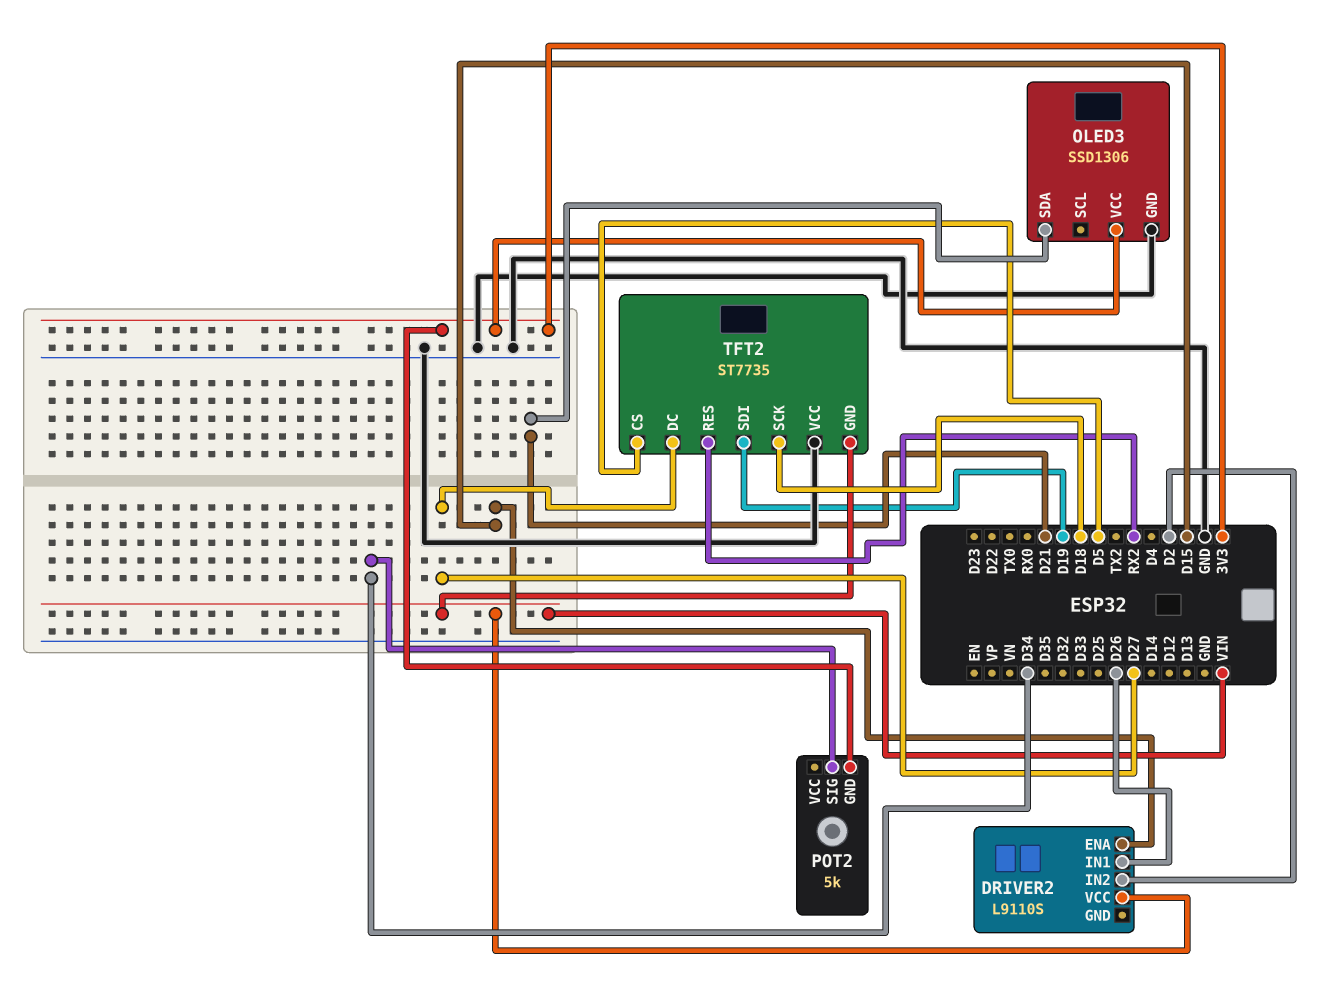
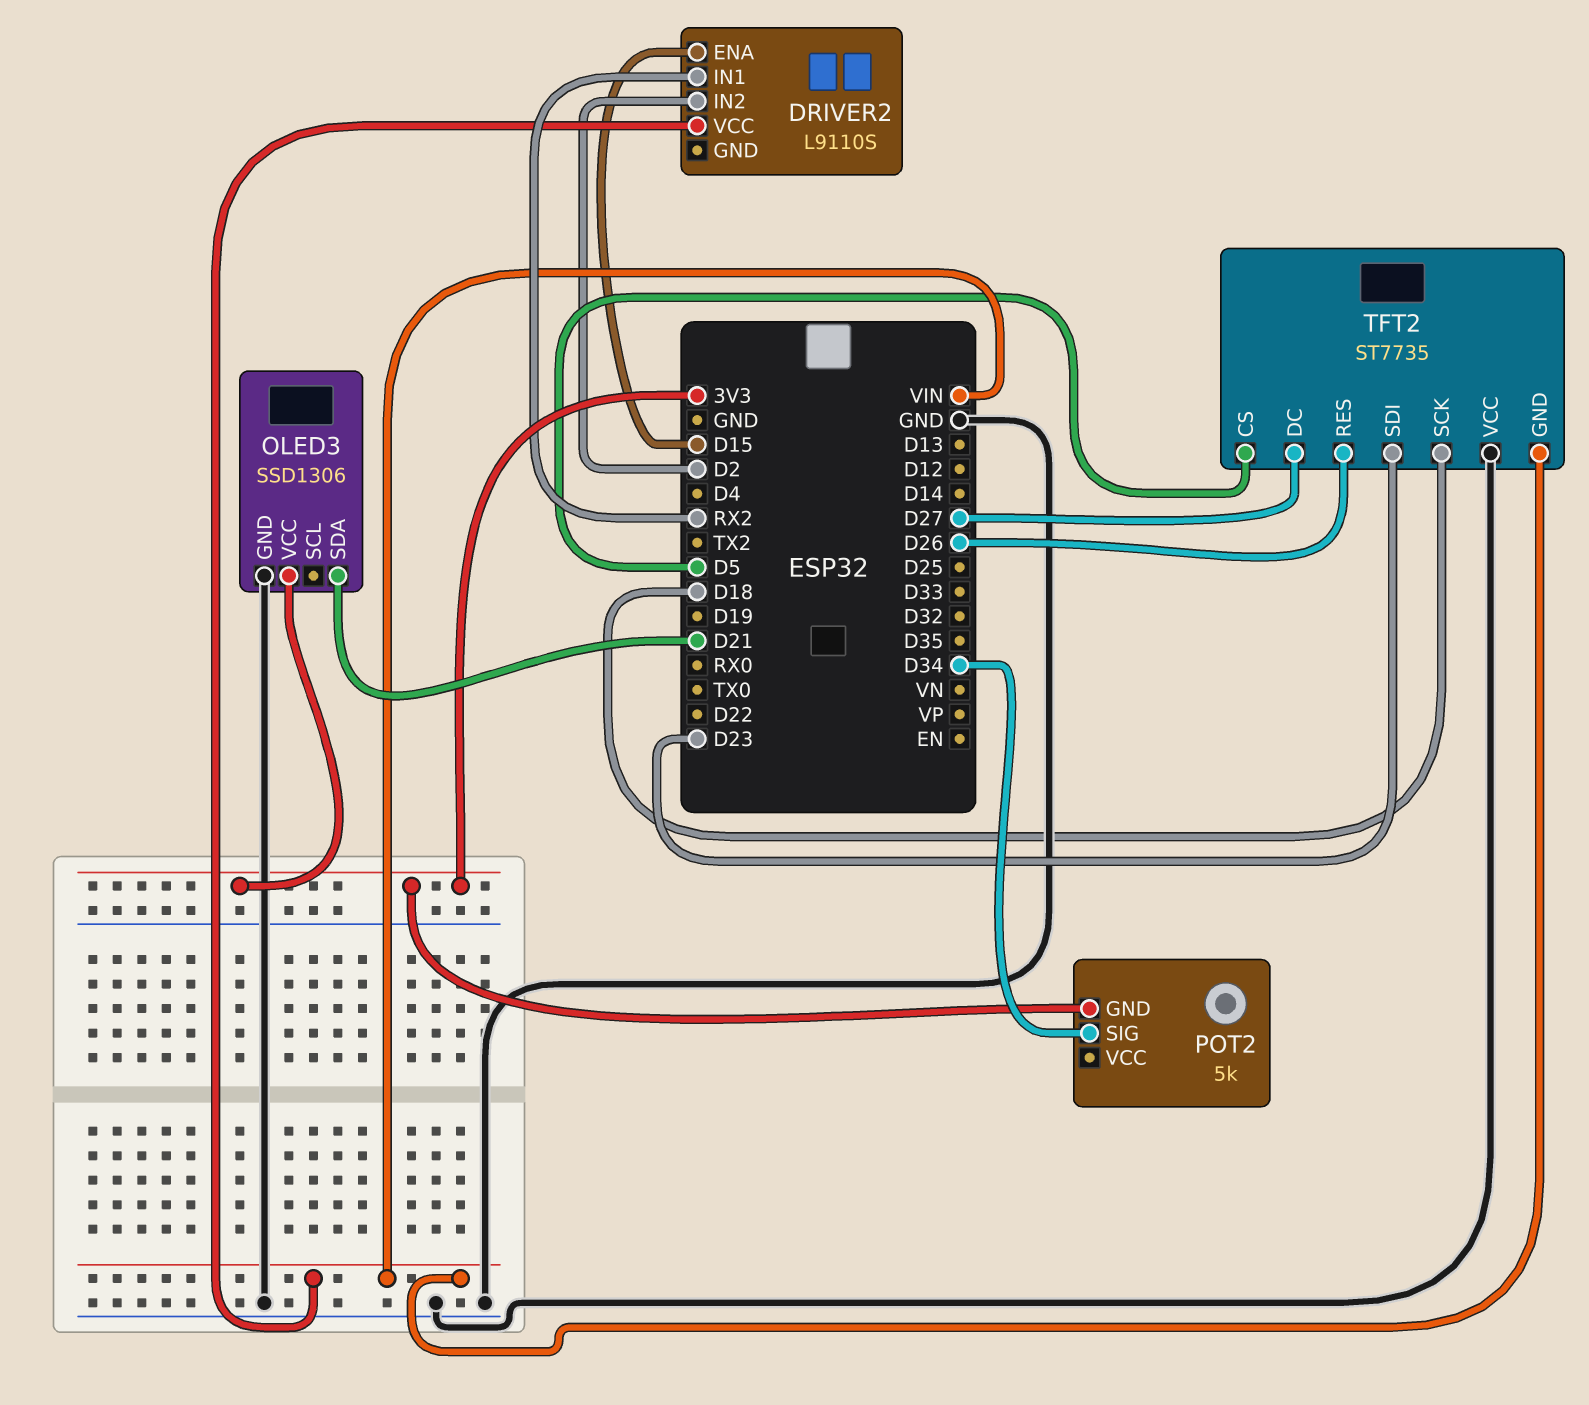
DRIVER2 pin IN1: D26 -> RX2
TFT2 pin RES: RX2 -> D26
TFT2 pin SDI: D19 -> D23

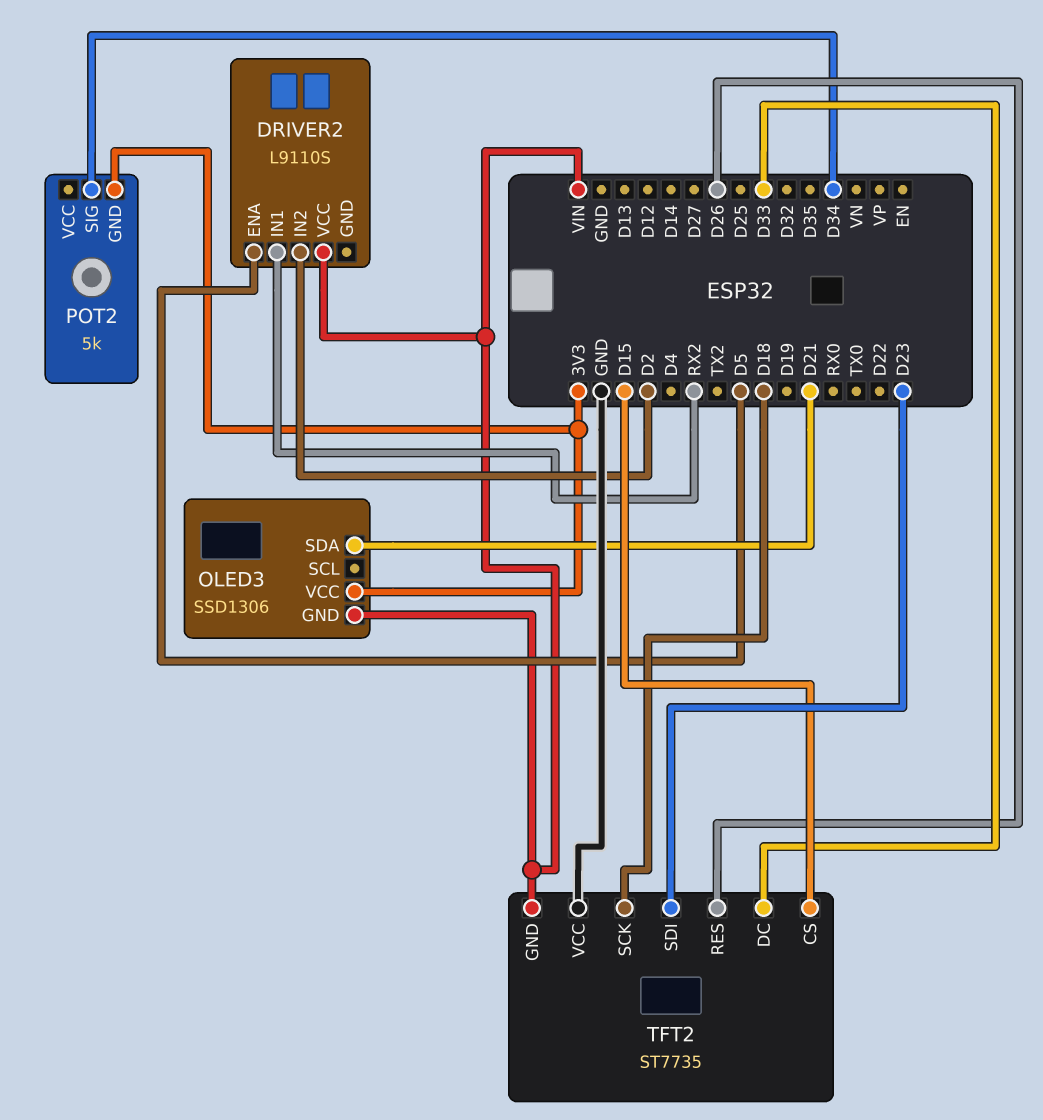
DRIVER2 pin ENA: D15 -> D5
OLED3 pin GND: GND -> VIN
TFT2 pin CS: D5 -> D15
TFT2 pin DC: D27 -> D33

